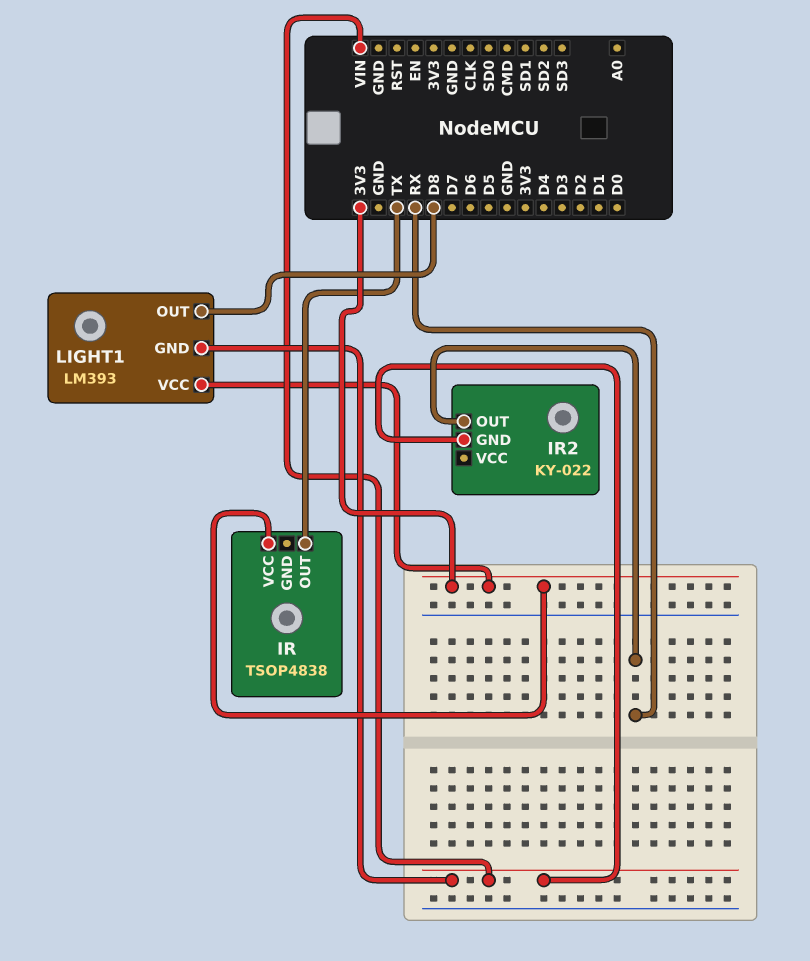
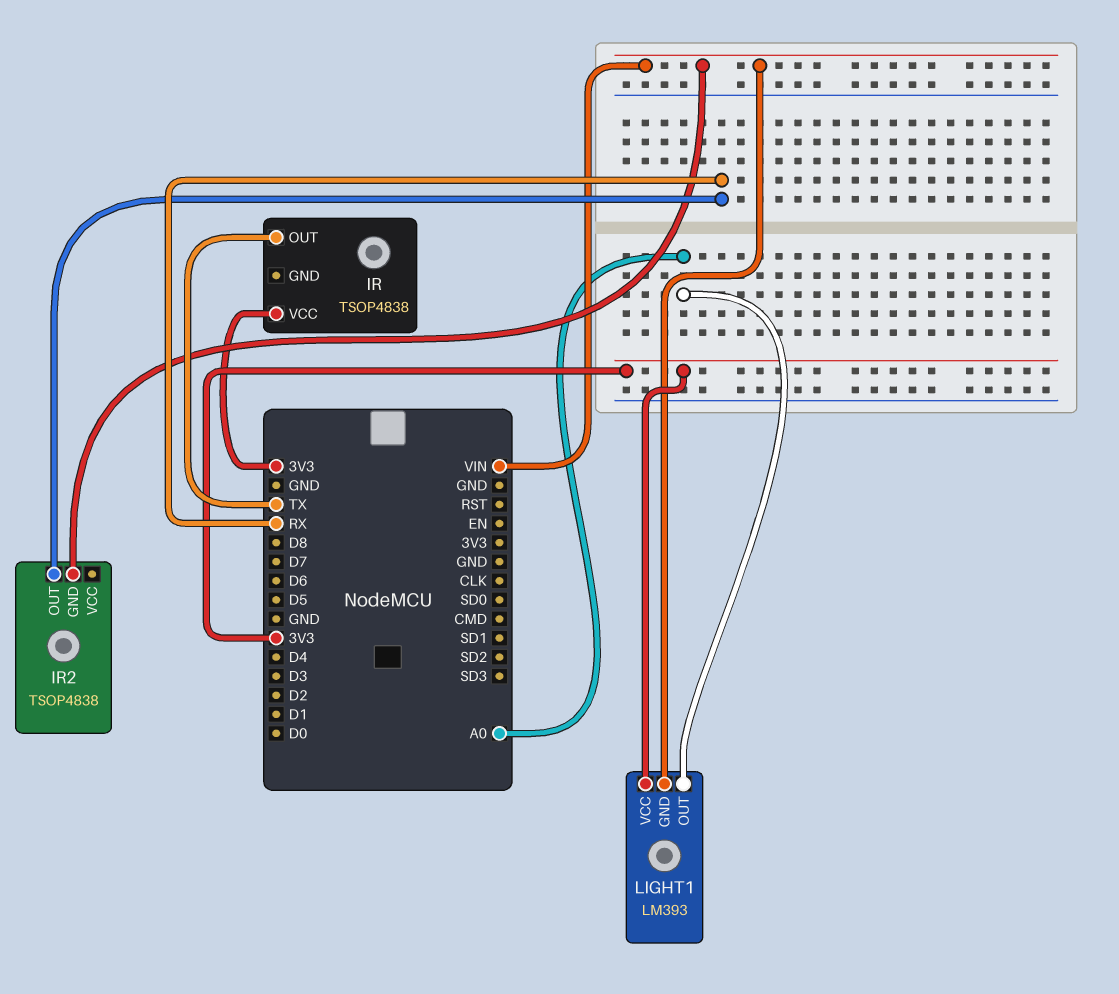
IR2: KY-022 -> TSOP4838
LIGHT1 pin OUT: D8 -> A0

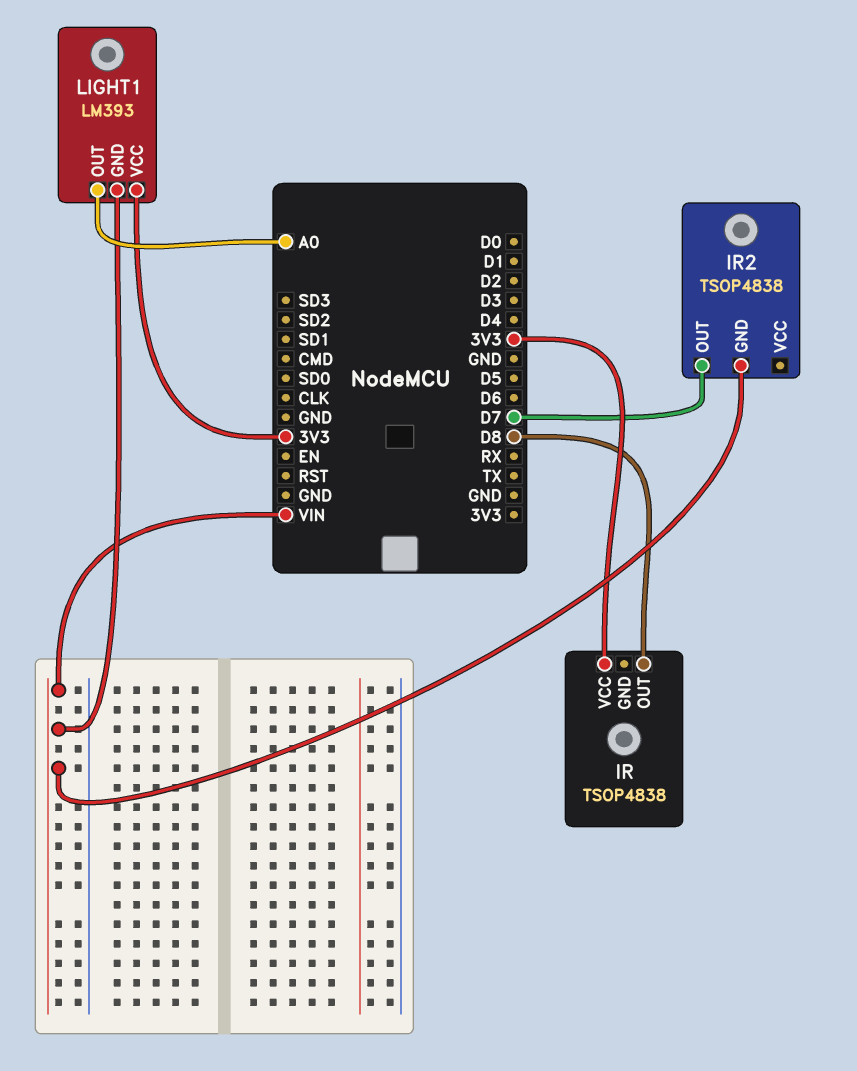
IR pin OUT: TX -> D8
IR2 pin OUT: RX -> D7

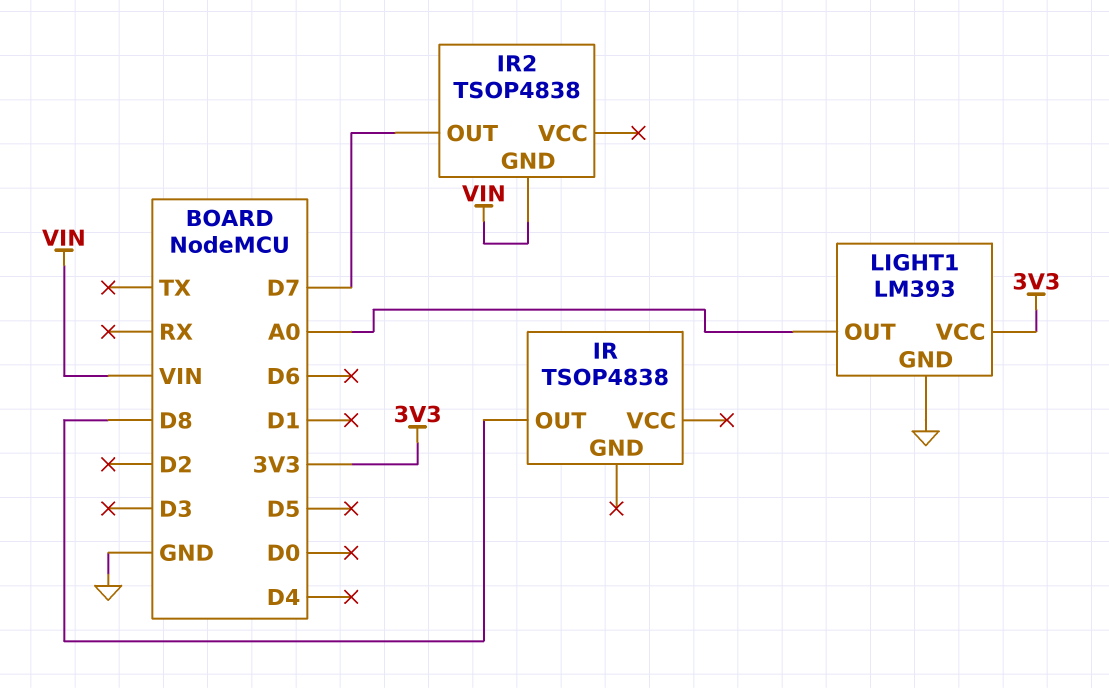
IR pin VCC: 3V3 -> none
LIGHT1 pin GND: VIN -> GND

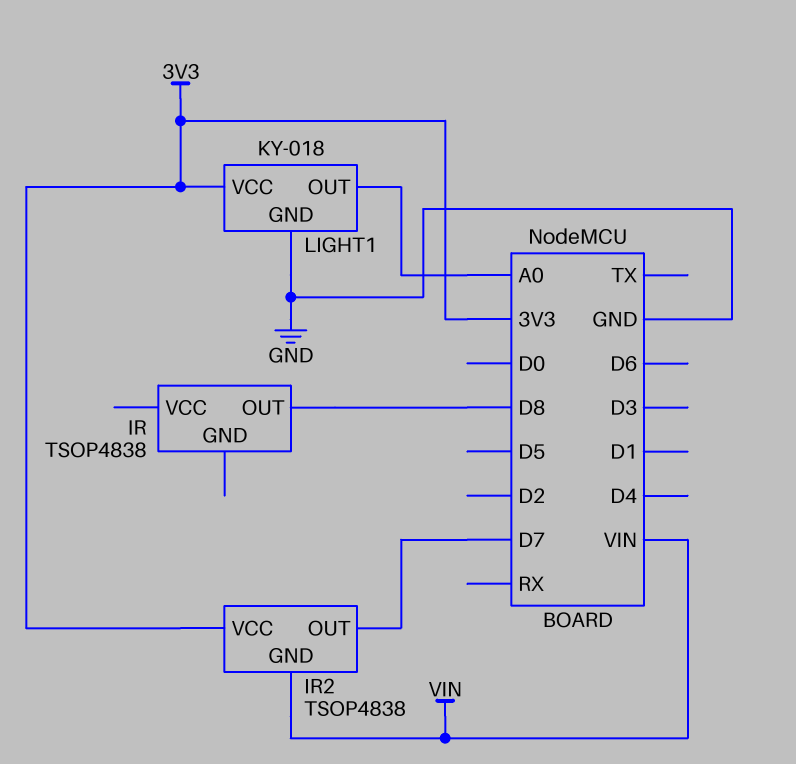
IR2 pin VCC: none -> 3V3
LIGHT1: LM393 -> KY-018

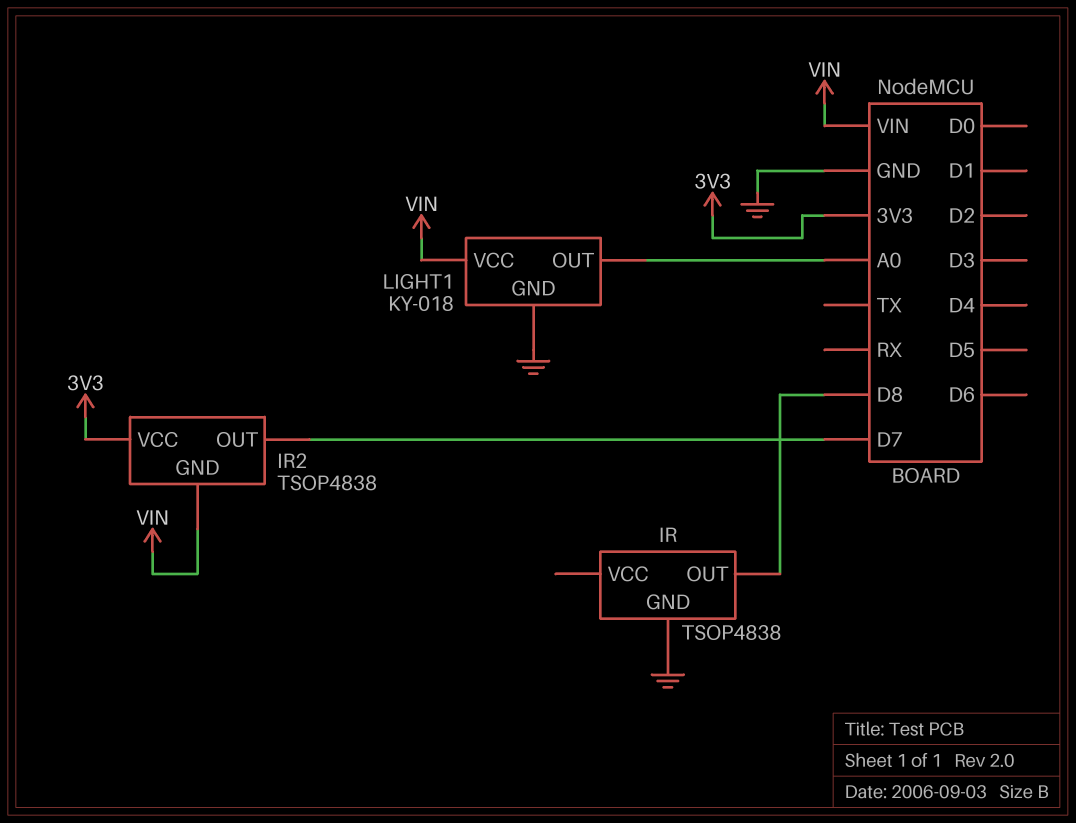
IR pin GND: none -> GND
LIGHT1 pin VCC: 3V3 -> VIN

